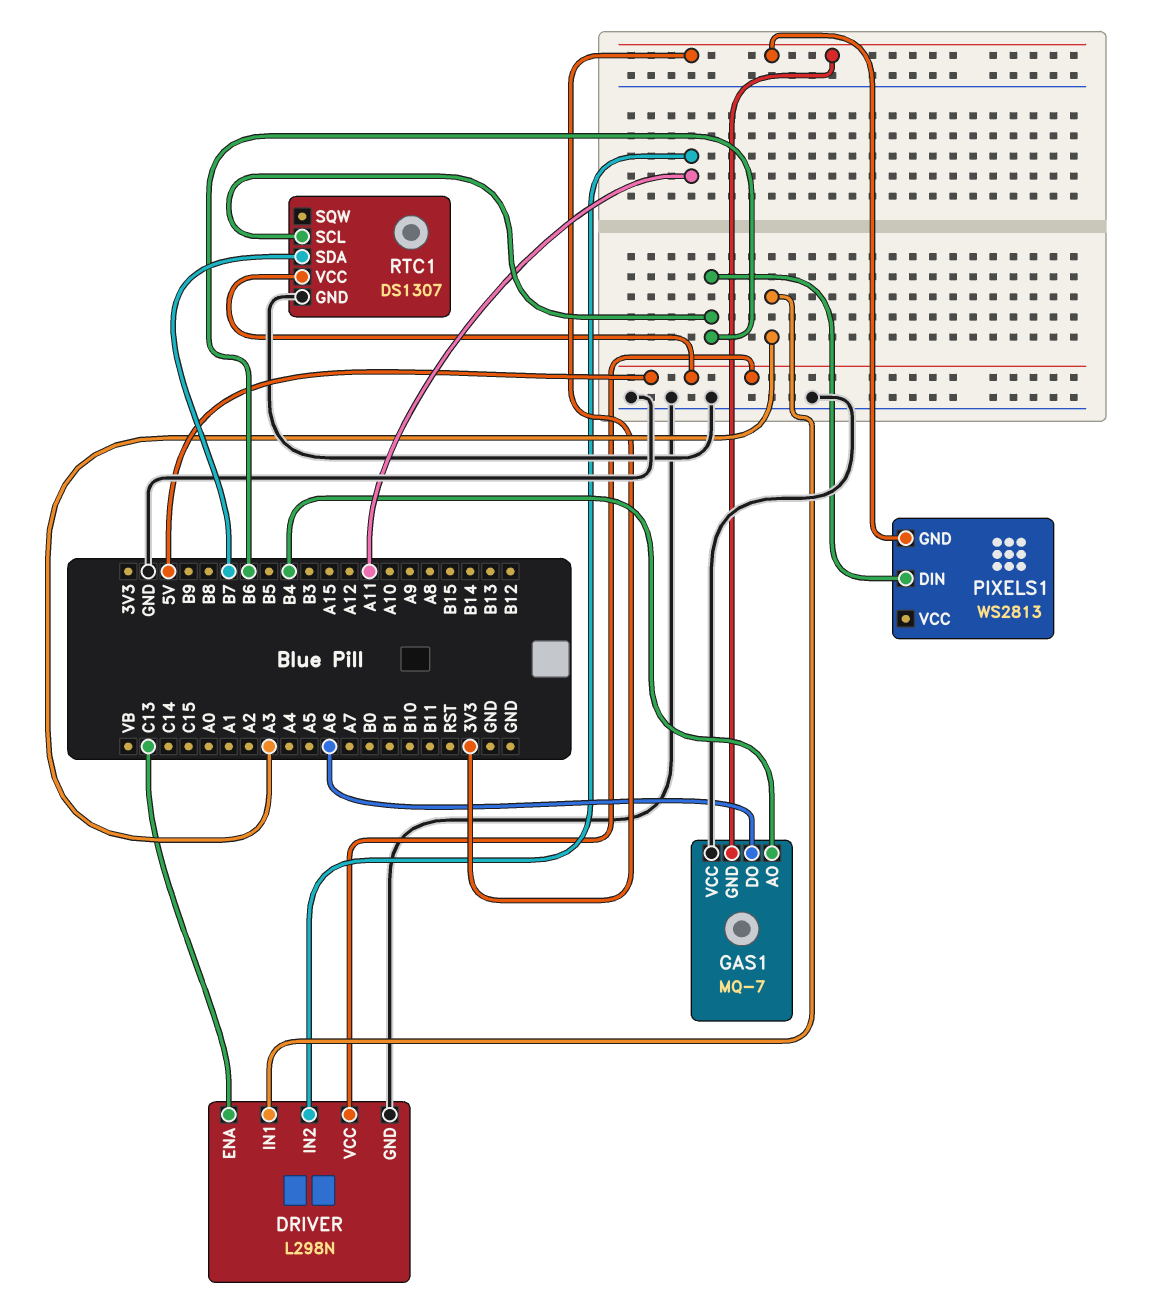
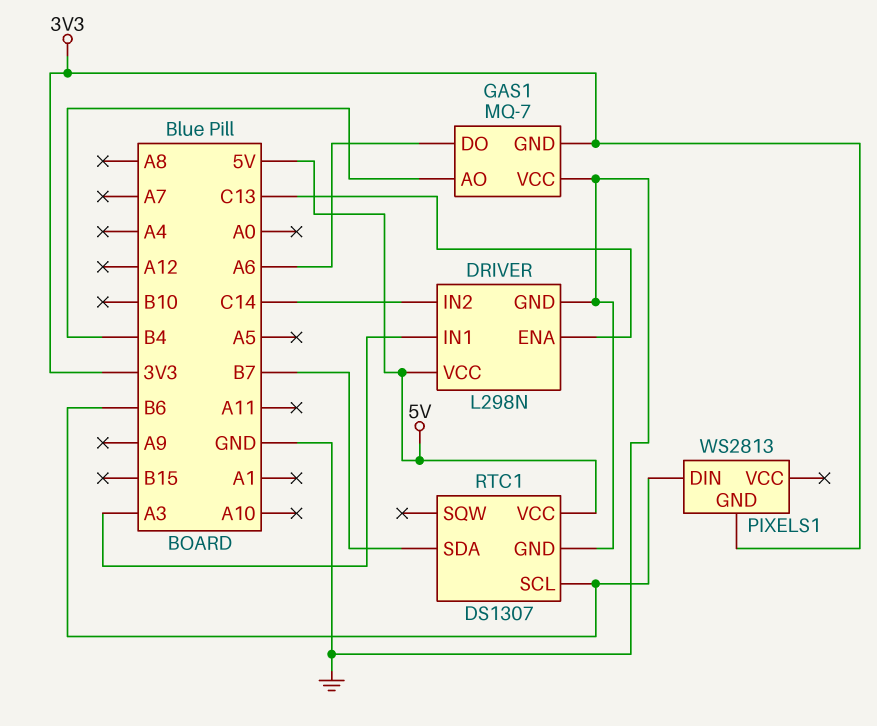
DRIVER pin IN2: A11 -> C14

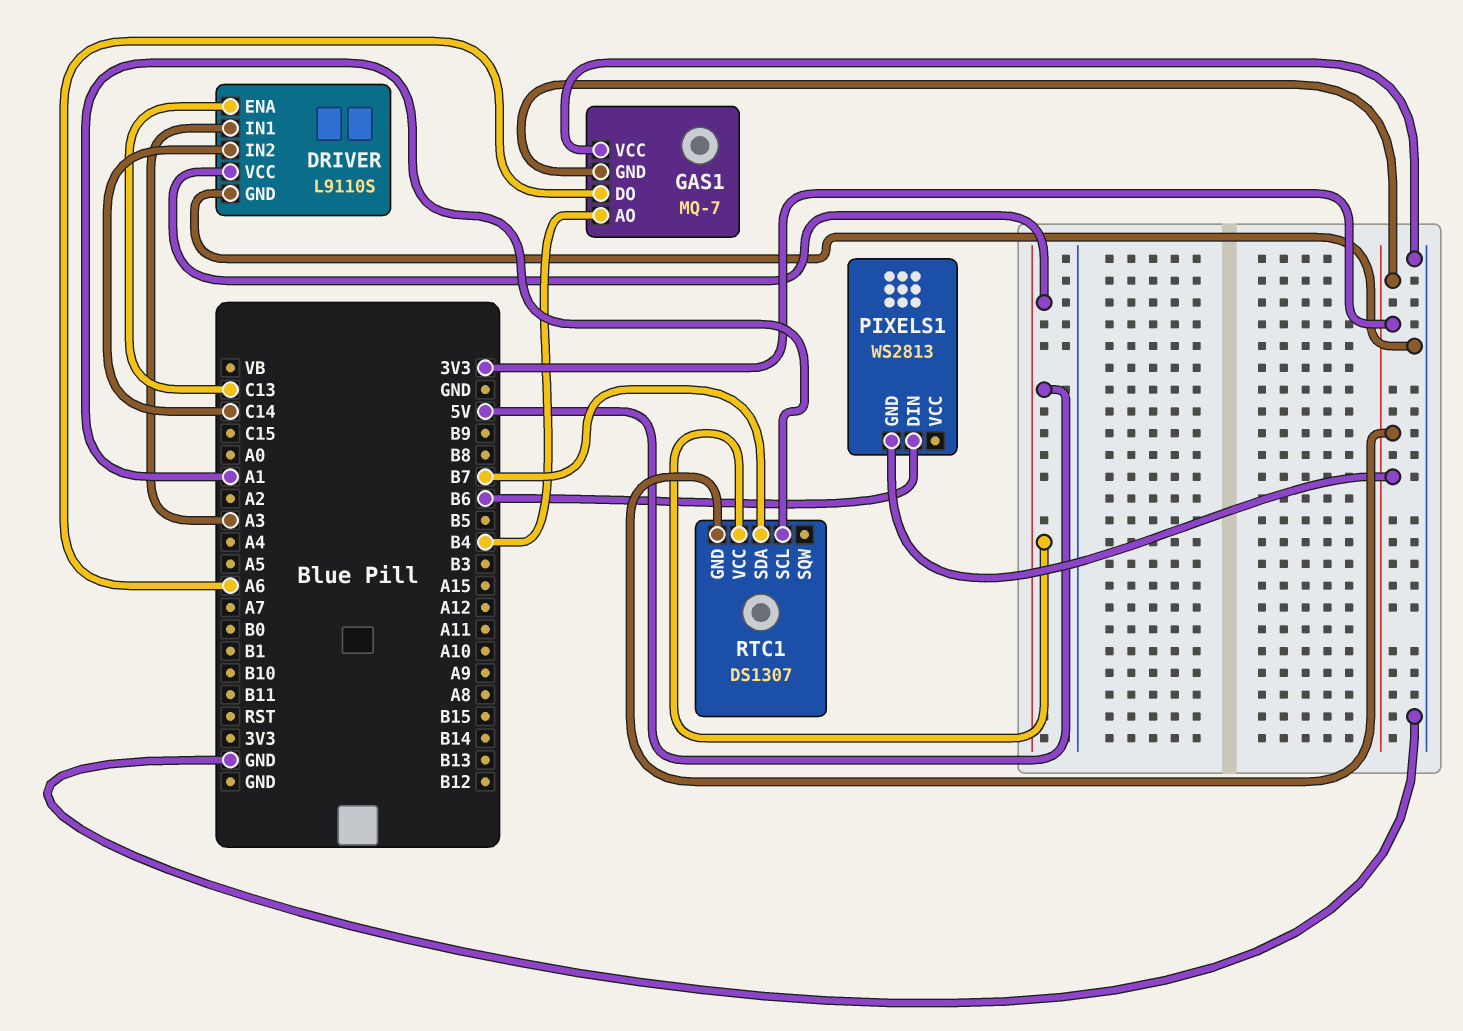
DRIVER: L298N -> L9110S
RTC1 pin GND: GND -> 3V3
RTC1 pin SCL: B6 -> A1

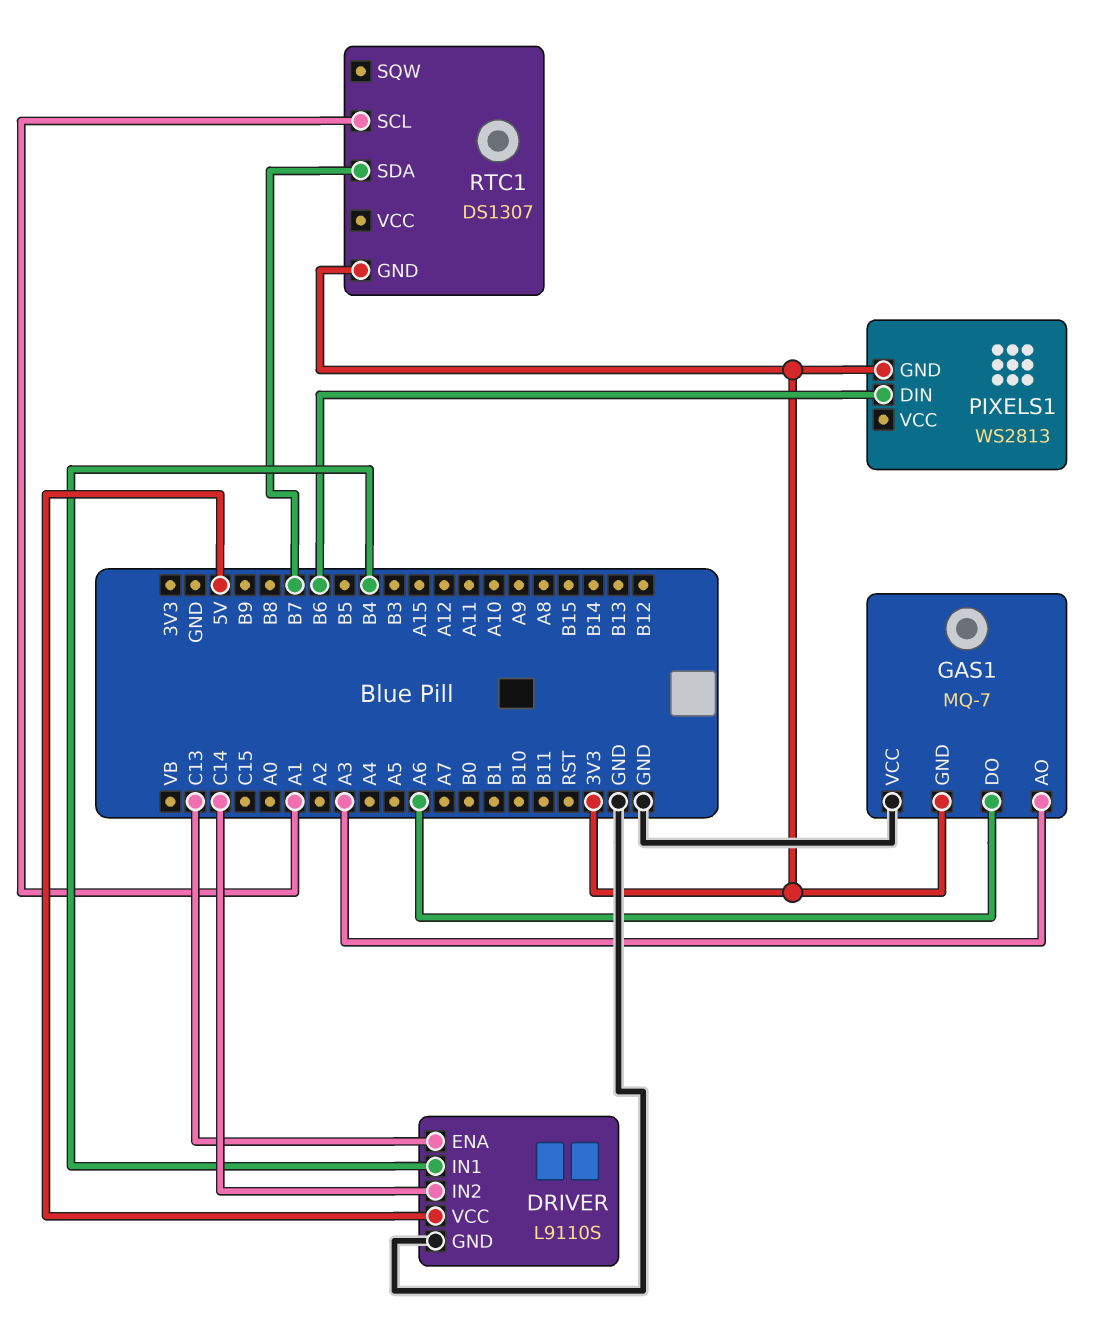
DRIVER pin IN1: A3 -> B4
GAS1 pin AO: B4 -> A3
RTC1 pin VCC: 5V -> none

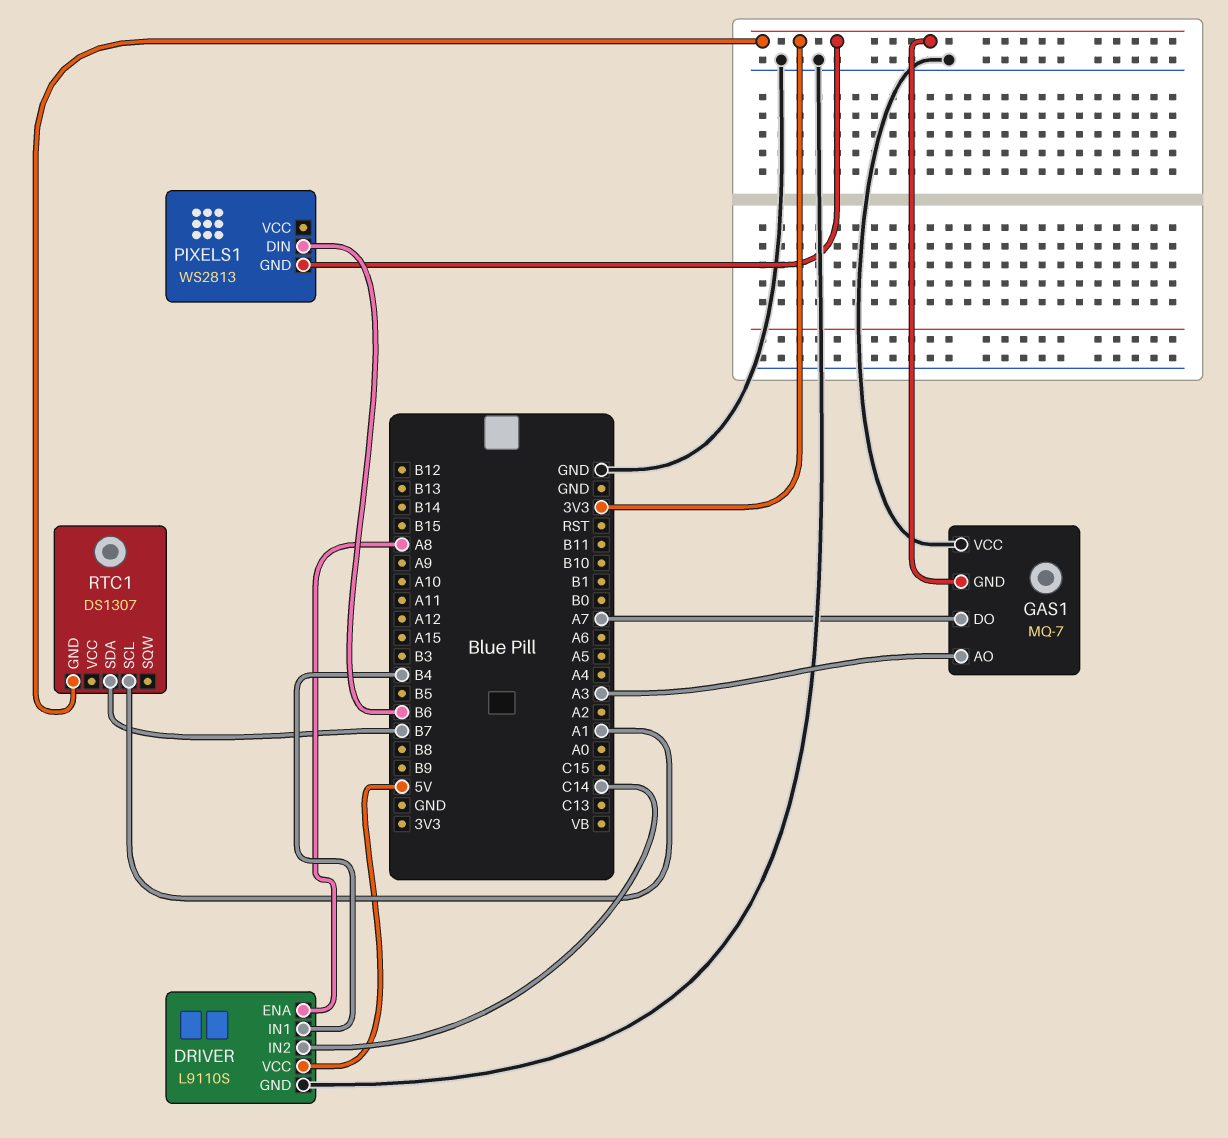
DRIVER pin ENA: C13 -> A8
GAS1 pin DO: A6 -> A7

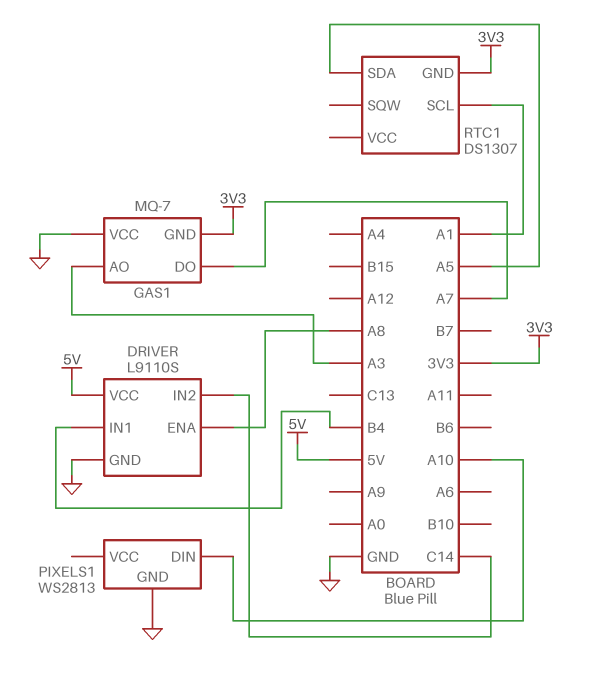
PIXELS1 pin DIN: B6 -> A10
PIXELS1 pin GND: 3V3 -> GND
RTC1 pin SDA: B7 -> A5

